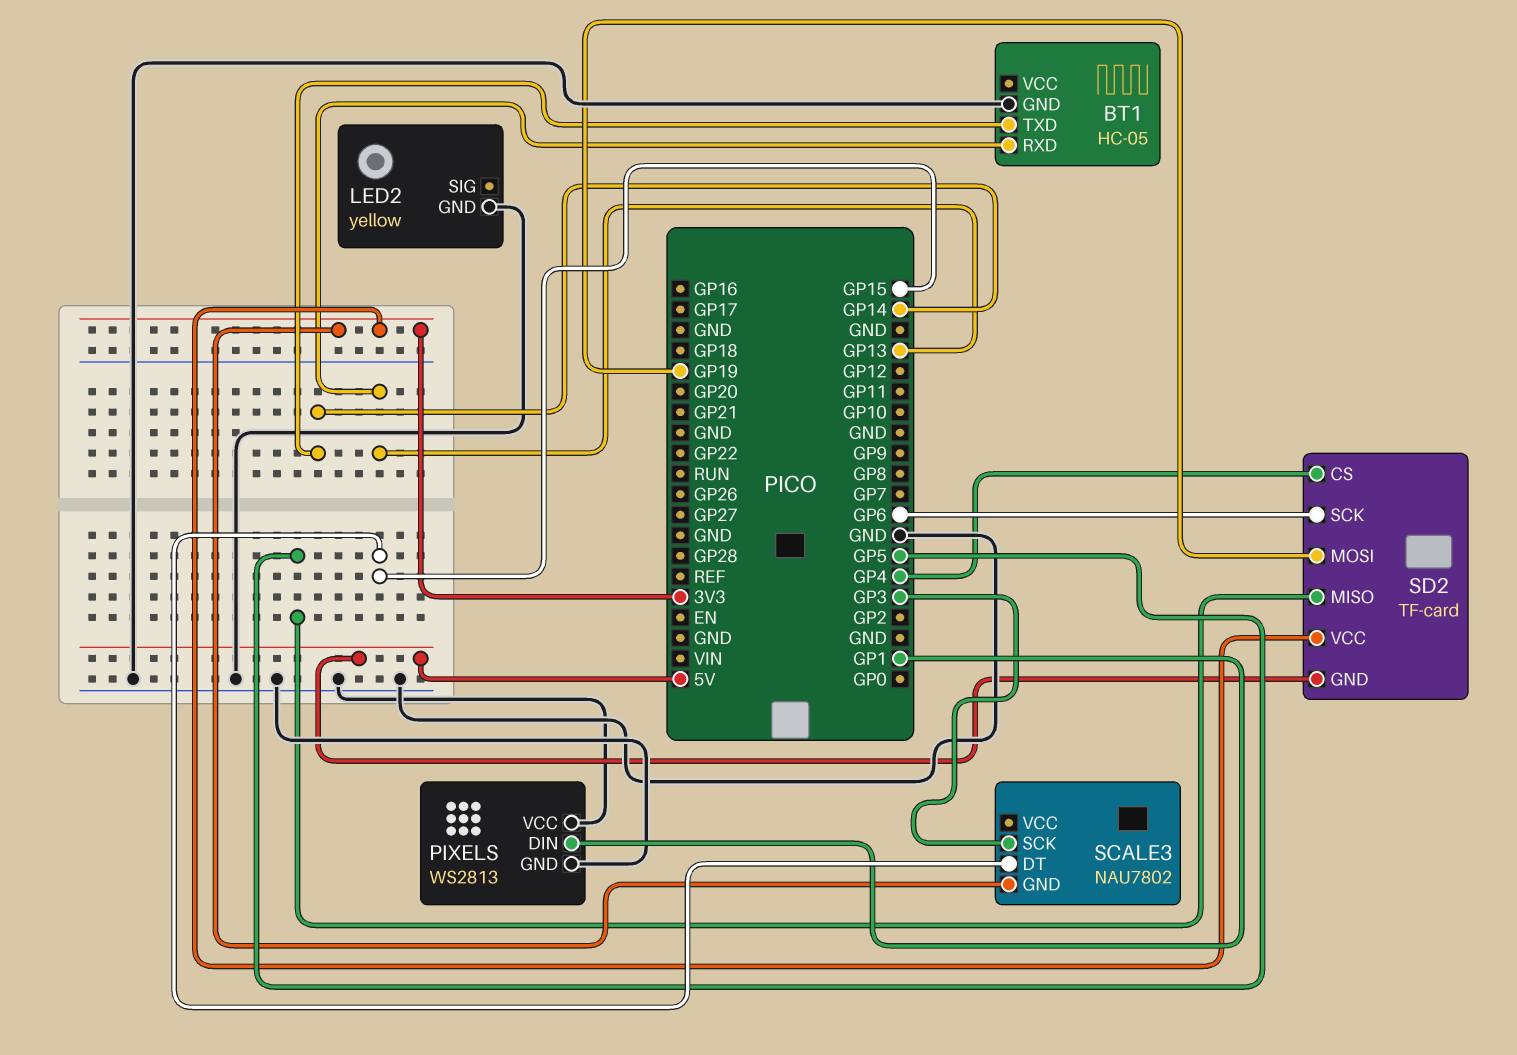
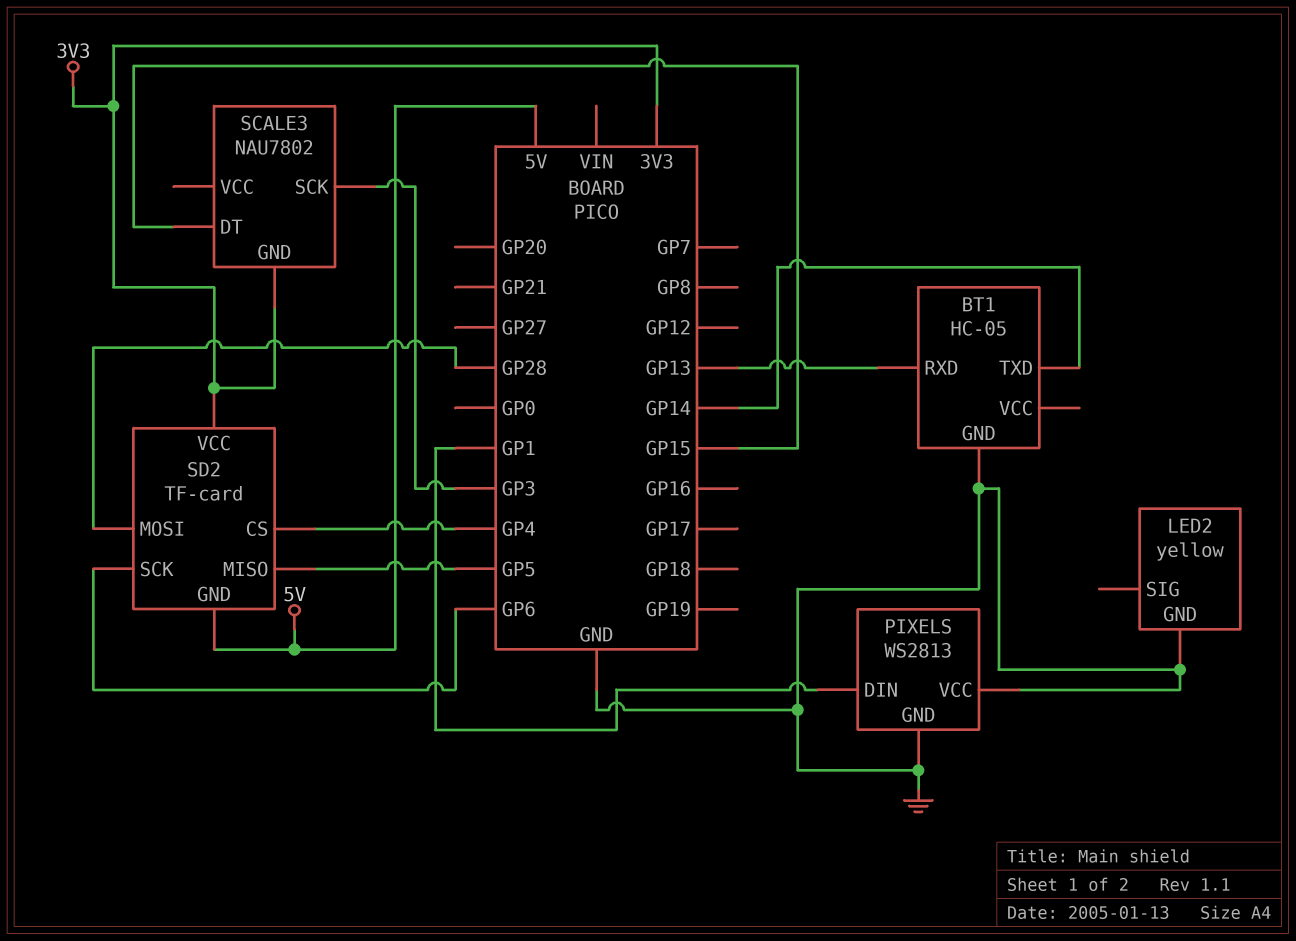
SD2 pin MOSI: GP19 -> GP28

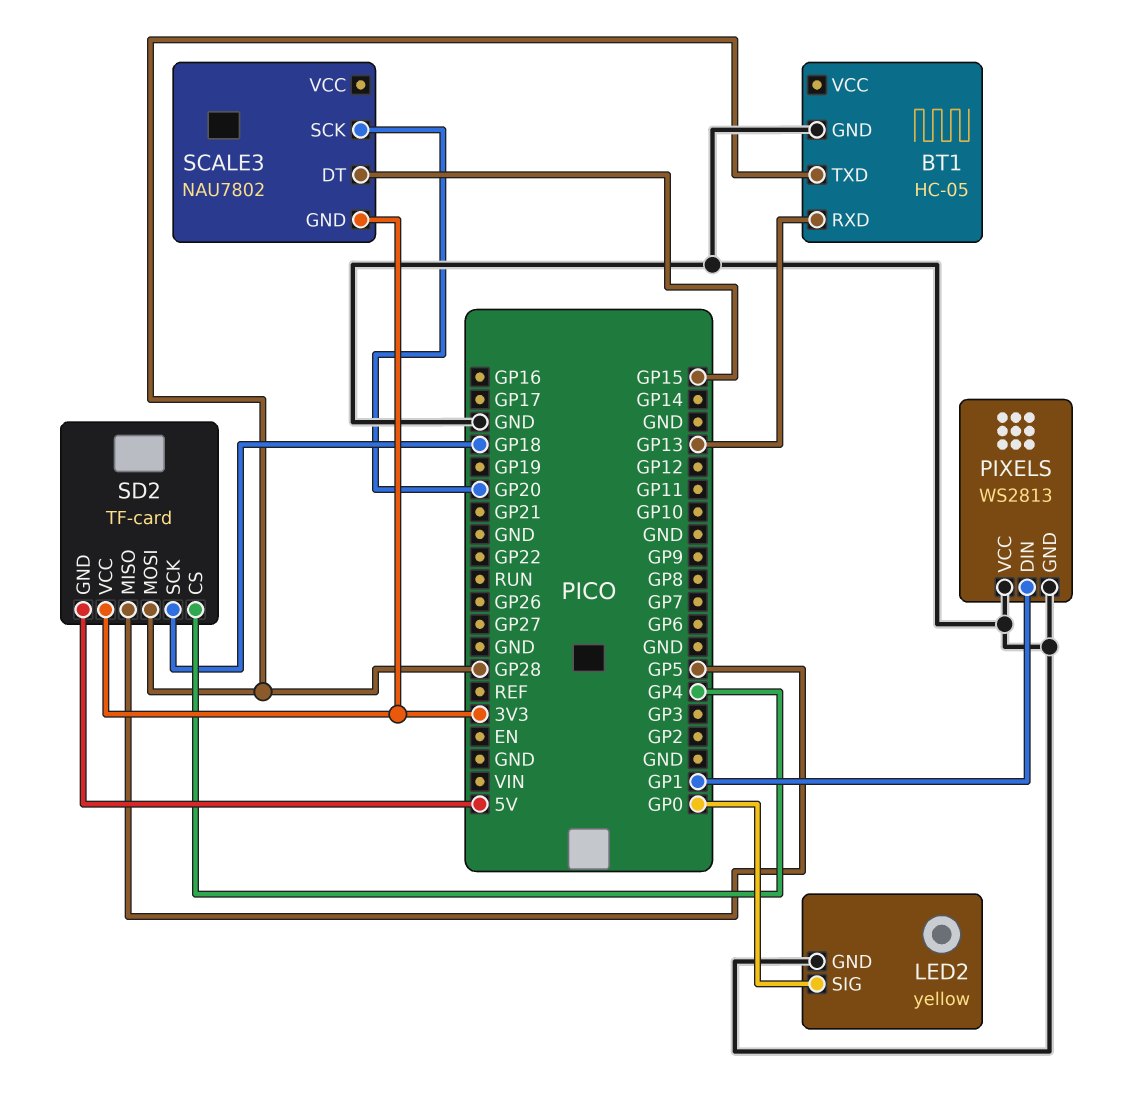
BT1 pin TXD: GP14 -> GP28
LED2 pin SIG: none -> GP0
SCALE3 pin SCK: GP3 -> GP20
SD2 pin SCK: GP6 -> GP18

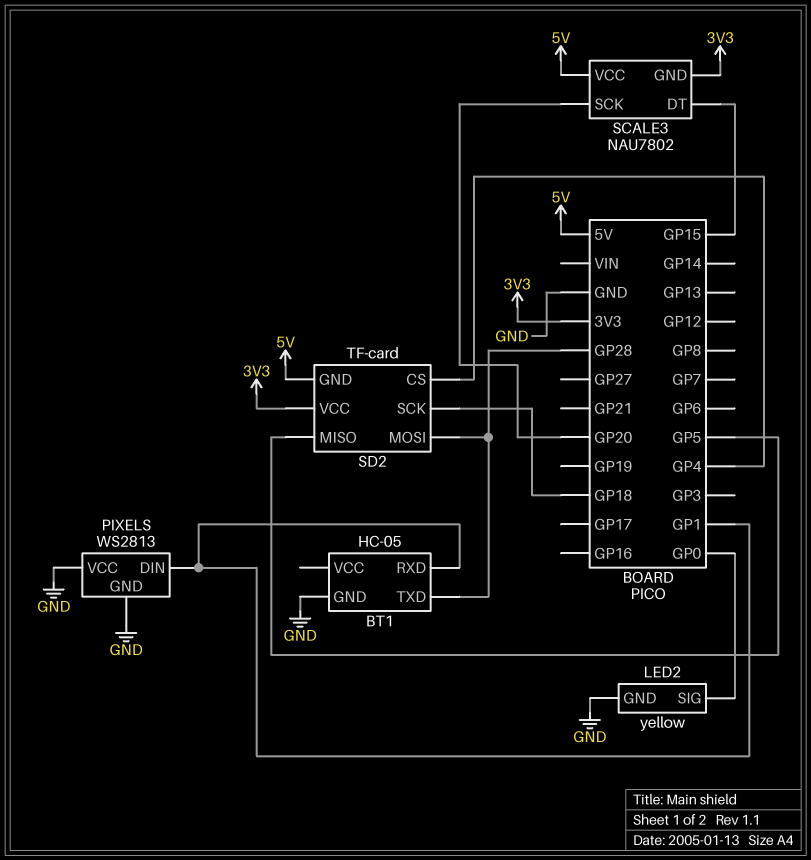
BT1 pin RXD: GP13 -> GP1
SCALE3 pin VCC: none -> 5V

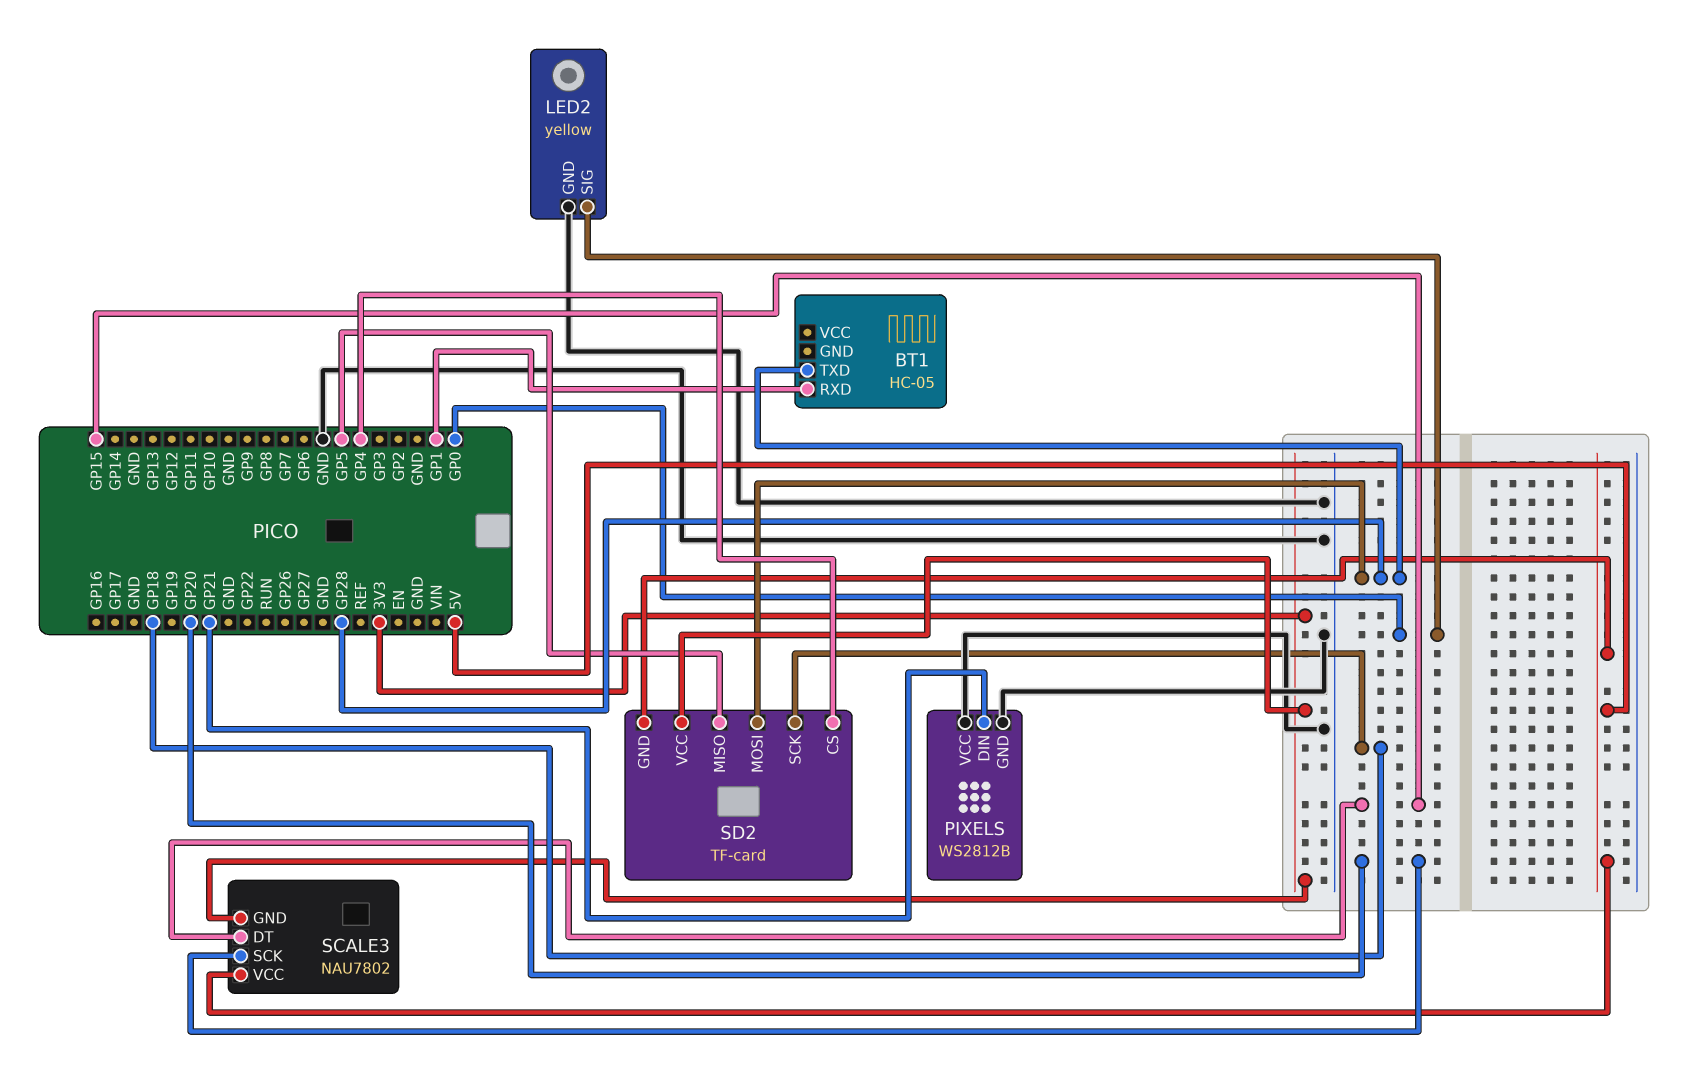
BT1 pin GND: GND -> none
PIXELS: WS2813 -> WS2812B
PIXELS pin DIN: GP1 -> GP21

